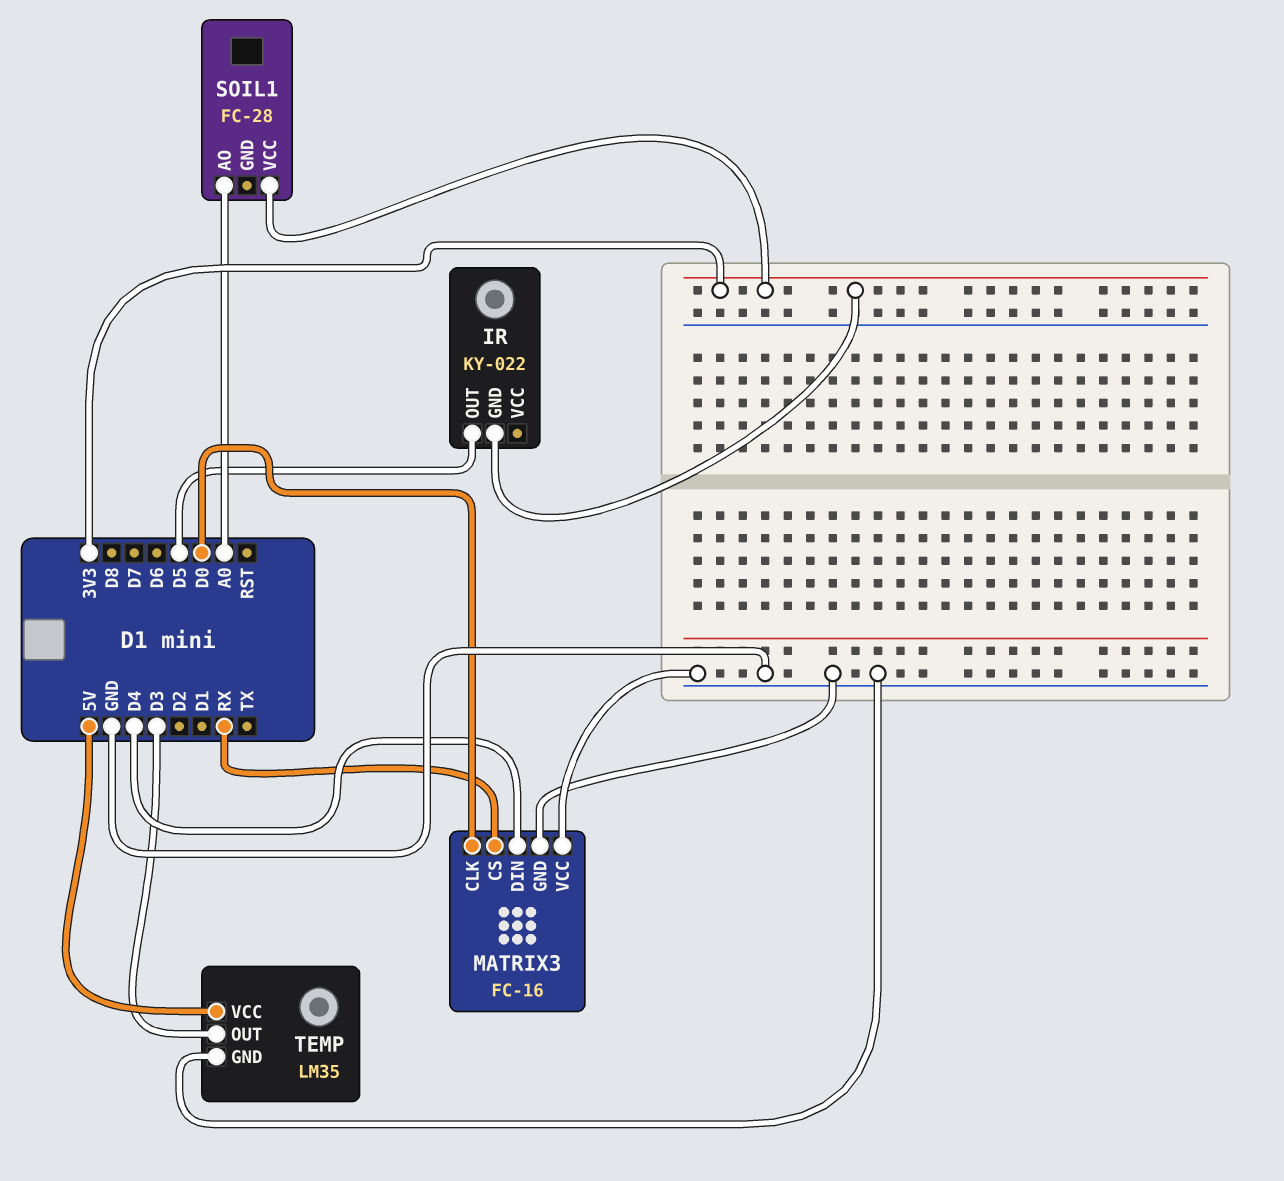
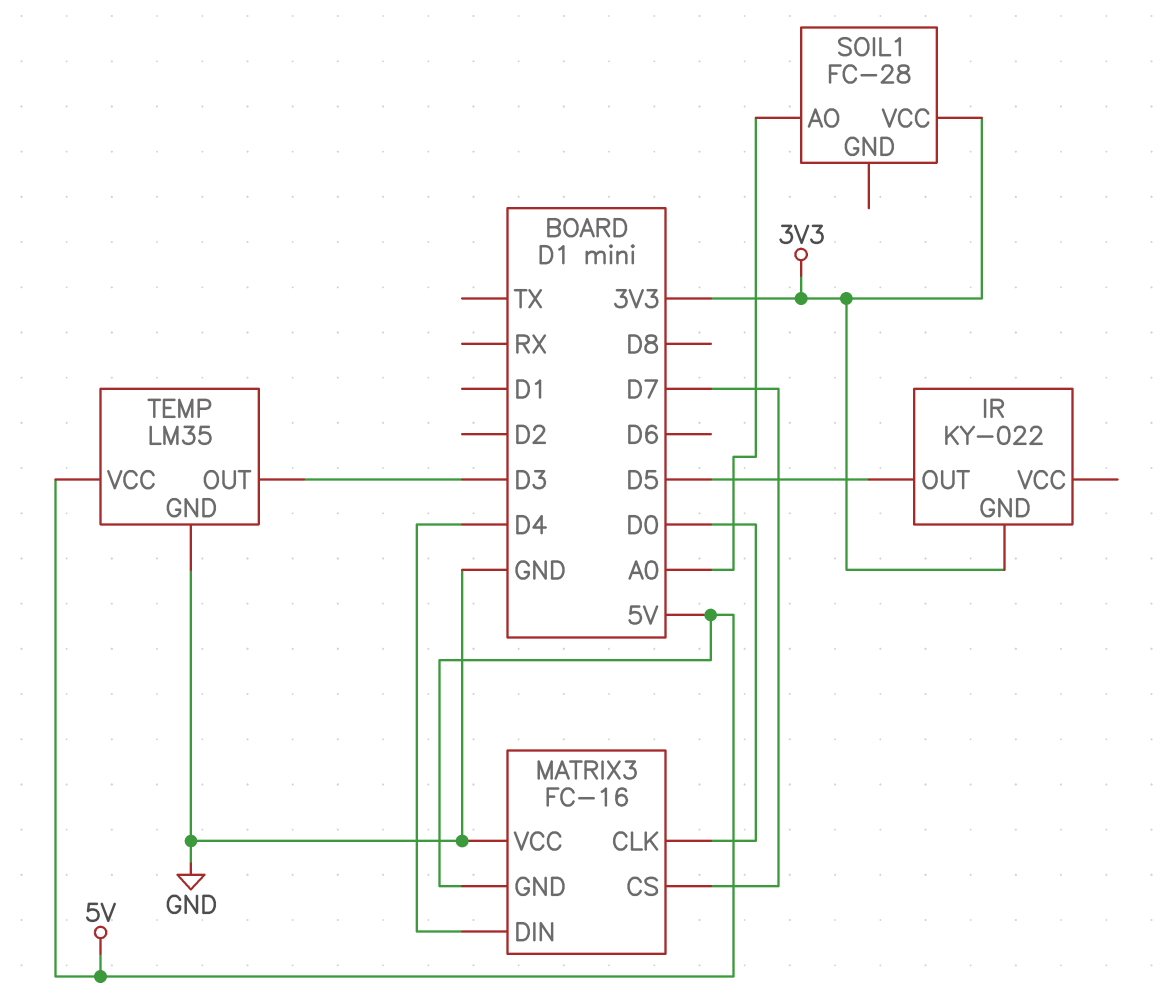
MATRIX3 pin CS: RX -> D7
MATRIX3 pin GND: GND -> 5V

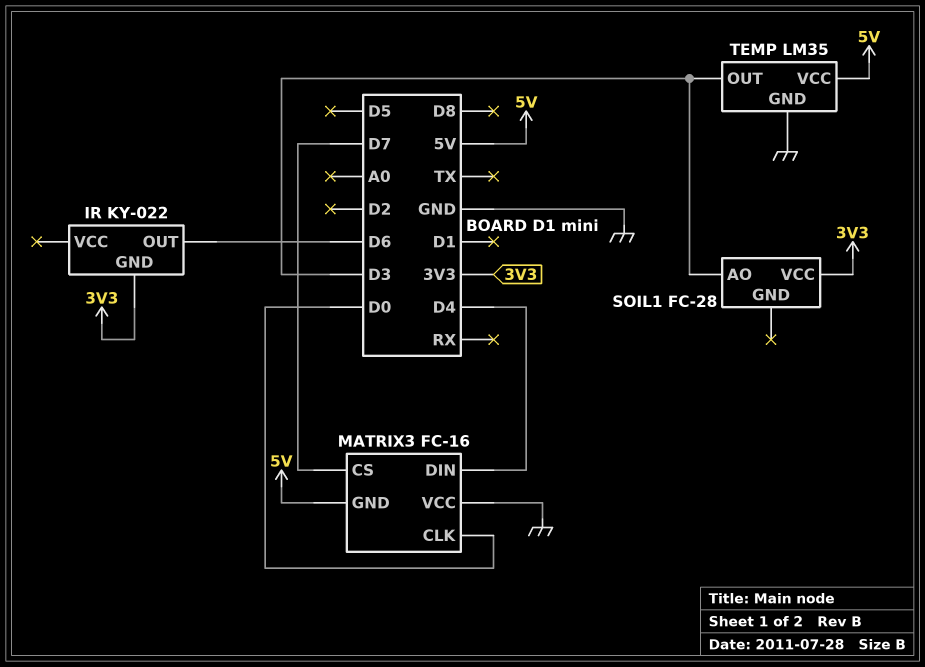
IR pin OUT: D5 -> D6
SOIL1 pin AO: A0 -> D3

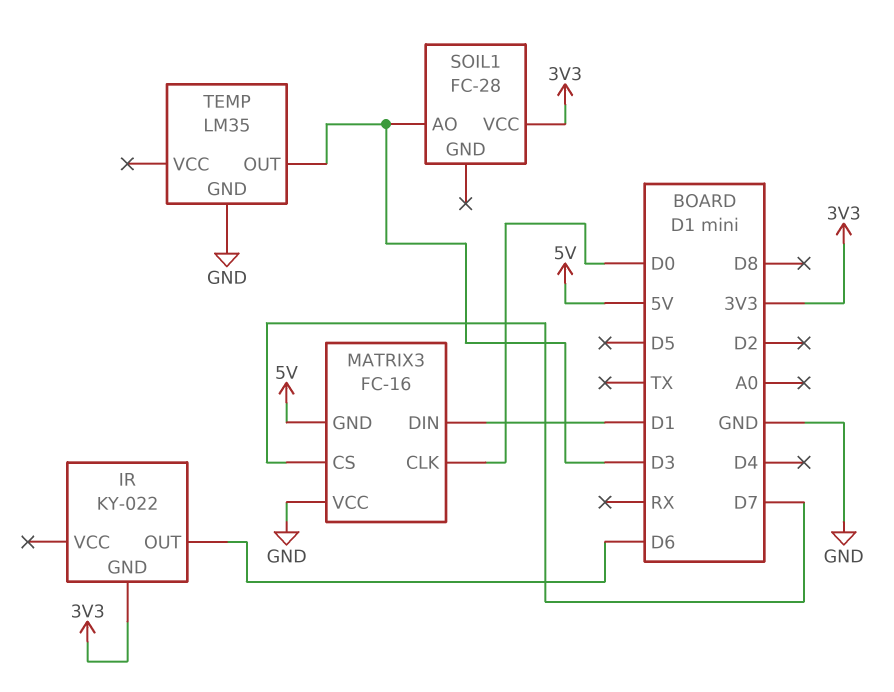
MATRIX3 pin DIN: D4 -> D1
TEMP pin VCC: 5V -> none

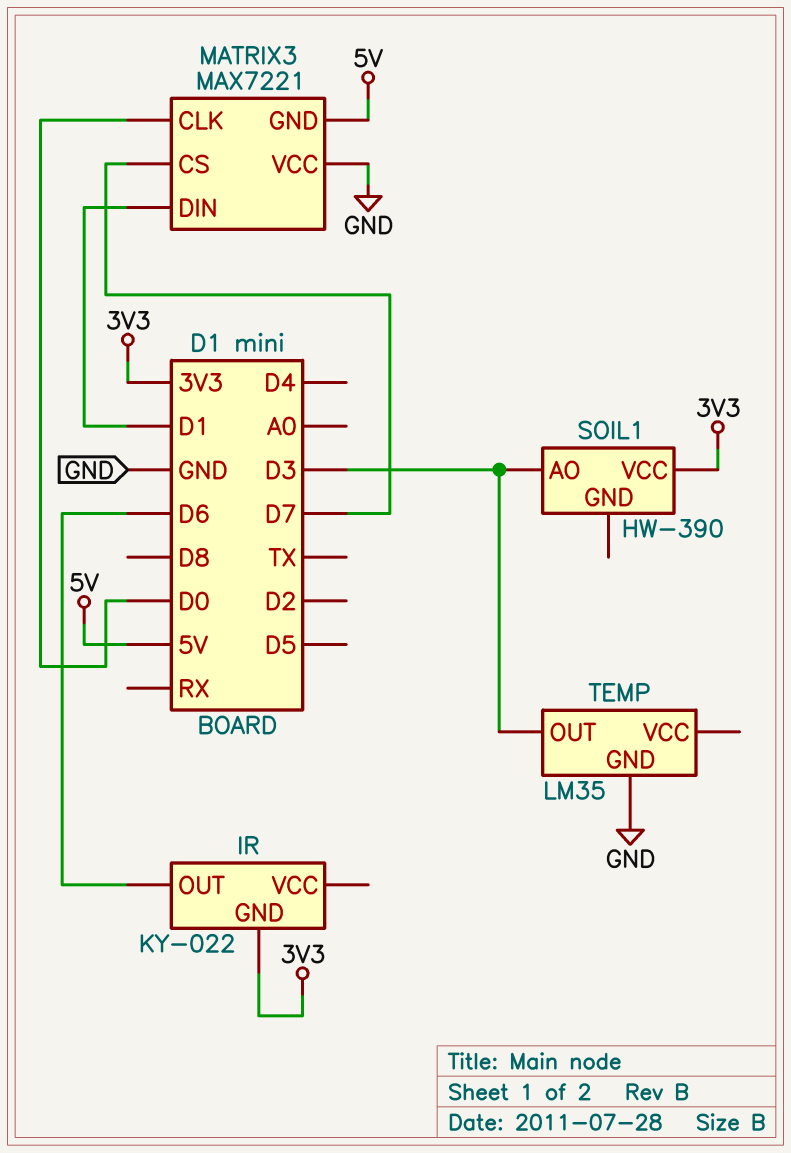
MATRIX3: FC-16 -> MAX7221
SOIL1: FC-28 -> HW-390

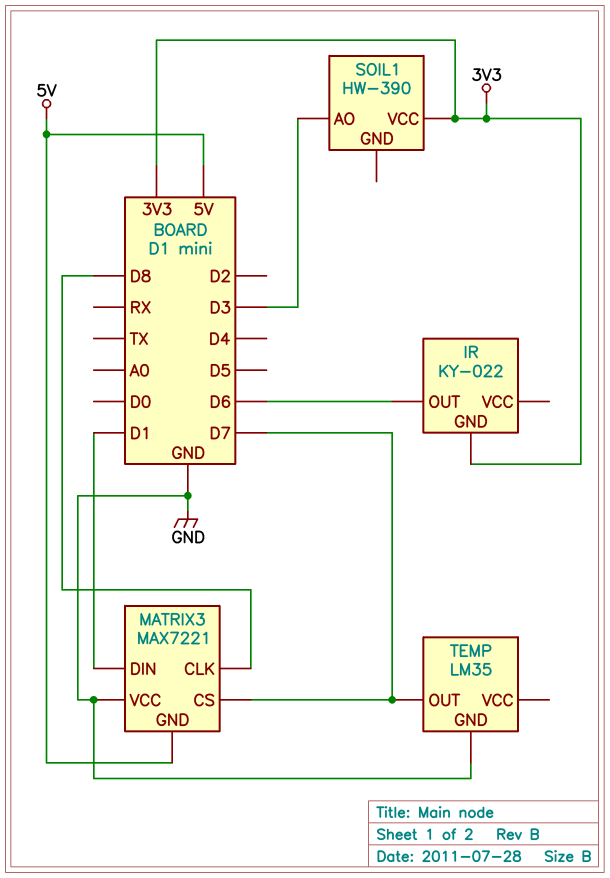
MATRIX3 pin CLK: D0 -> D8
TEMP pin OUT: D3 -> D7

